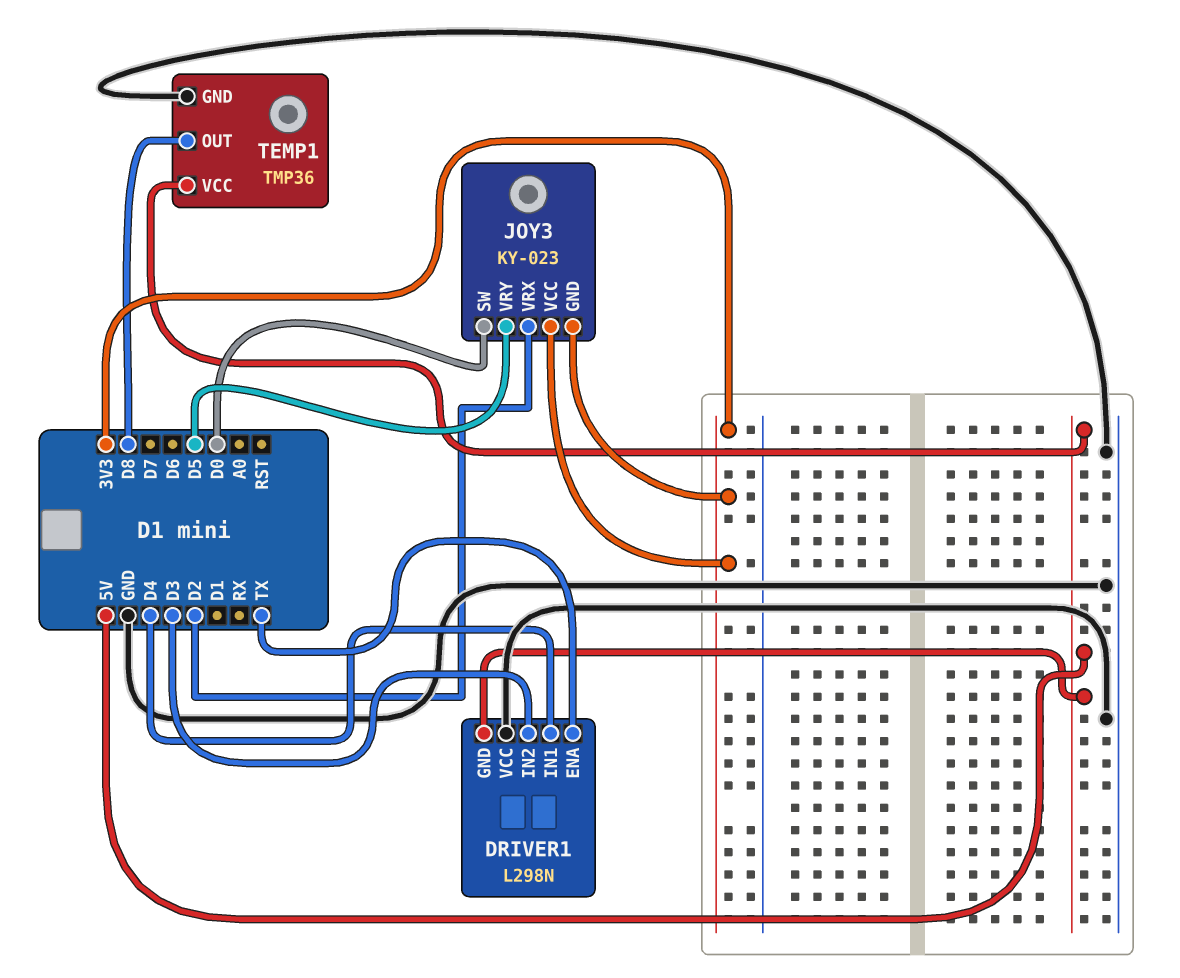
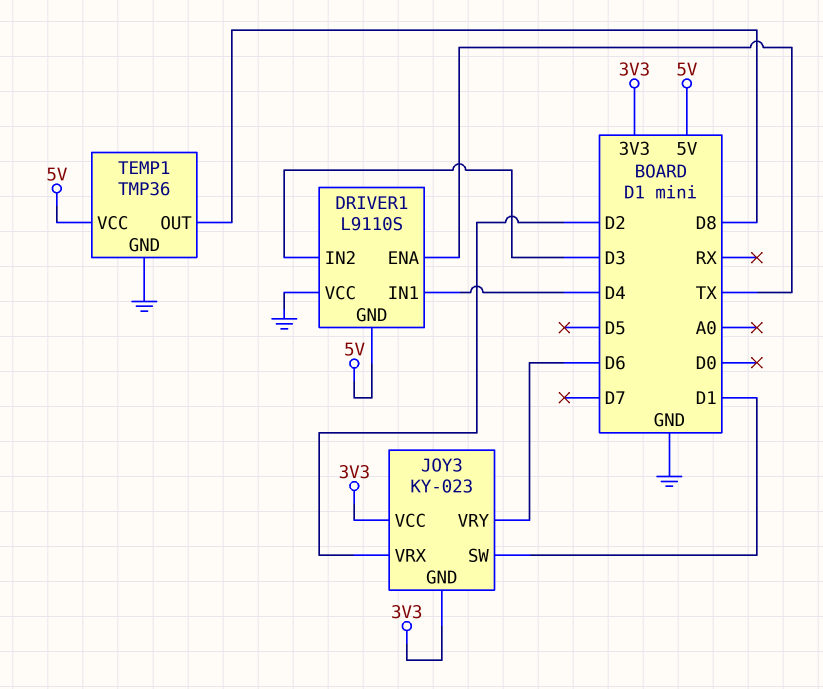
DRIVER1: L298N -> L9110S
JOY3 pin SW: D0 -> D1
JOY3 pin VRY: D5 -> D6

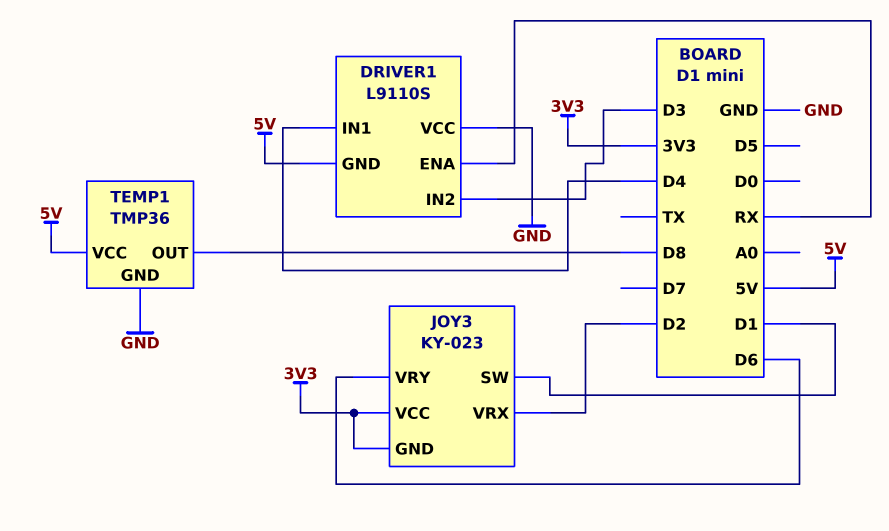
DRIVER1 pin ENA: TX -> RX

